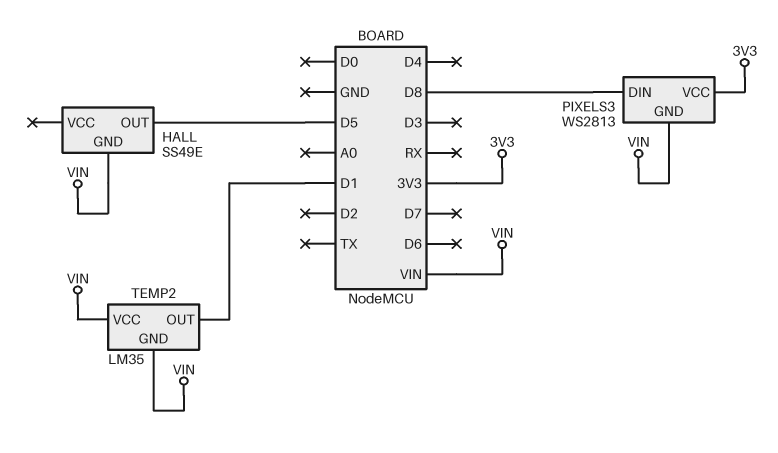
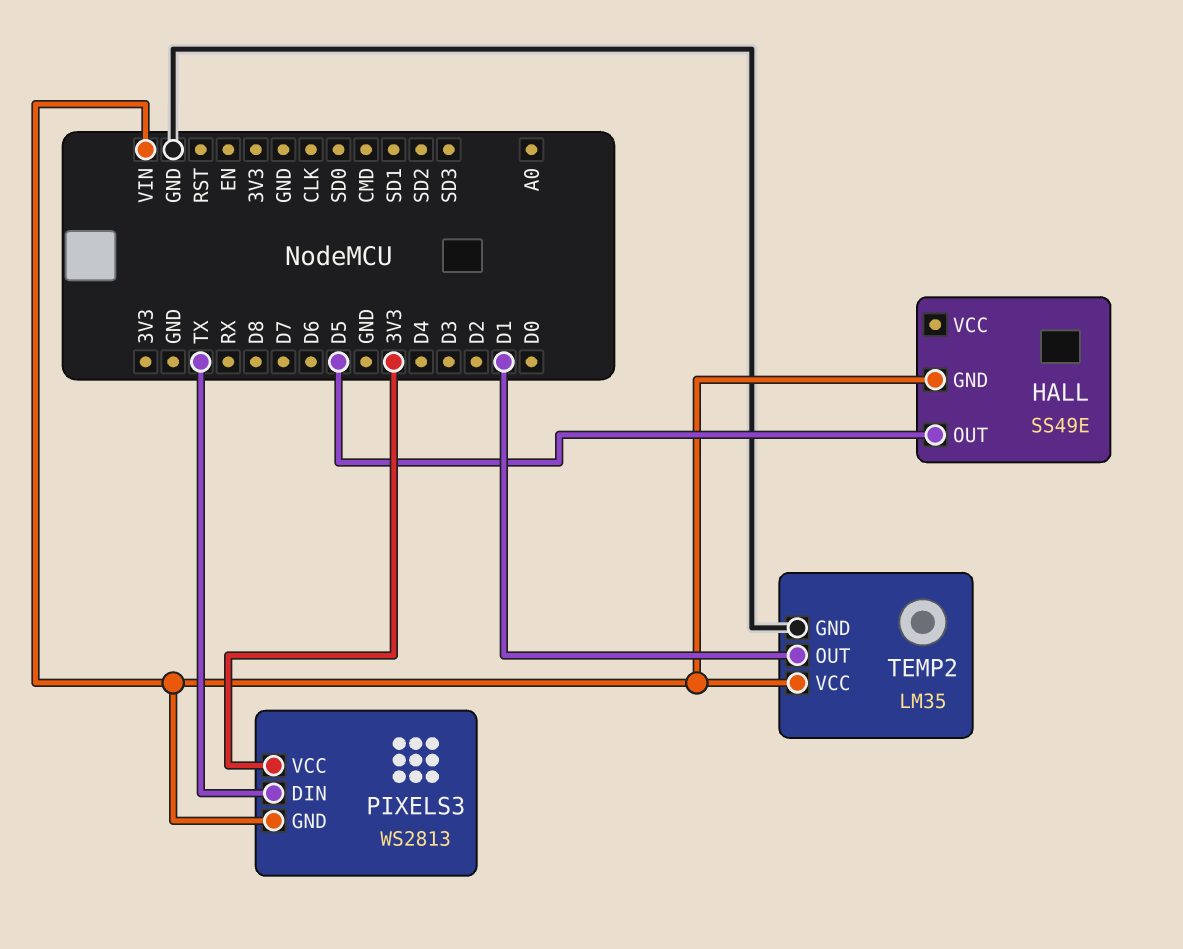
PIXELS3 pin DIN: D8 -> TX
TEMP2 pin GND: VIN -> GND

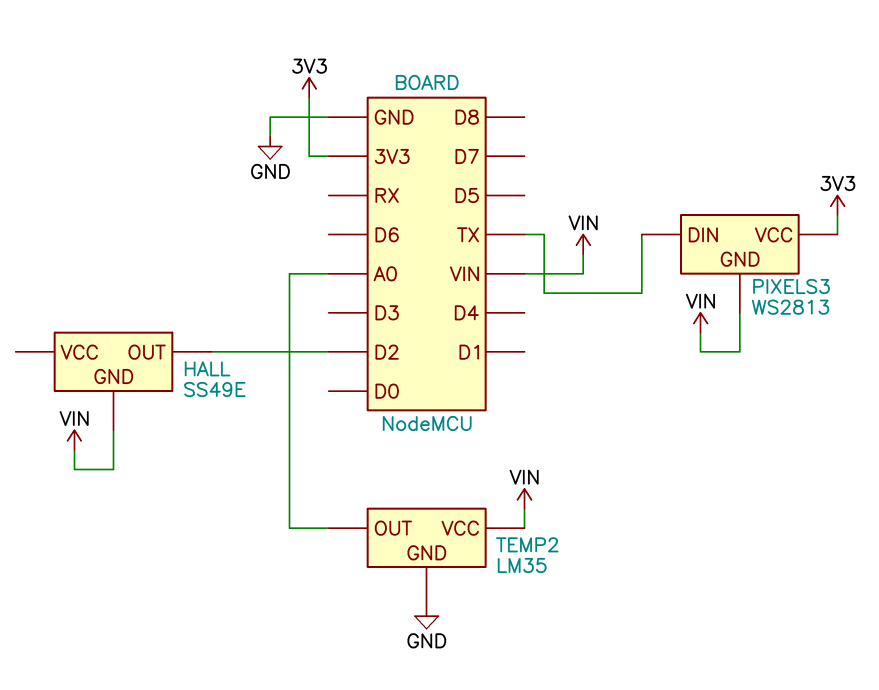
HALL pin OUT: D5 -> D2
TEMP2 pin OUT: D1 -> A0

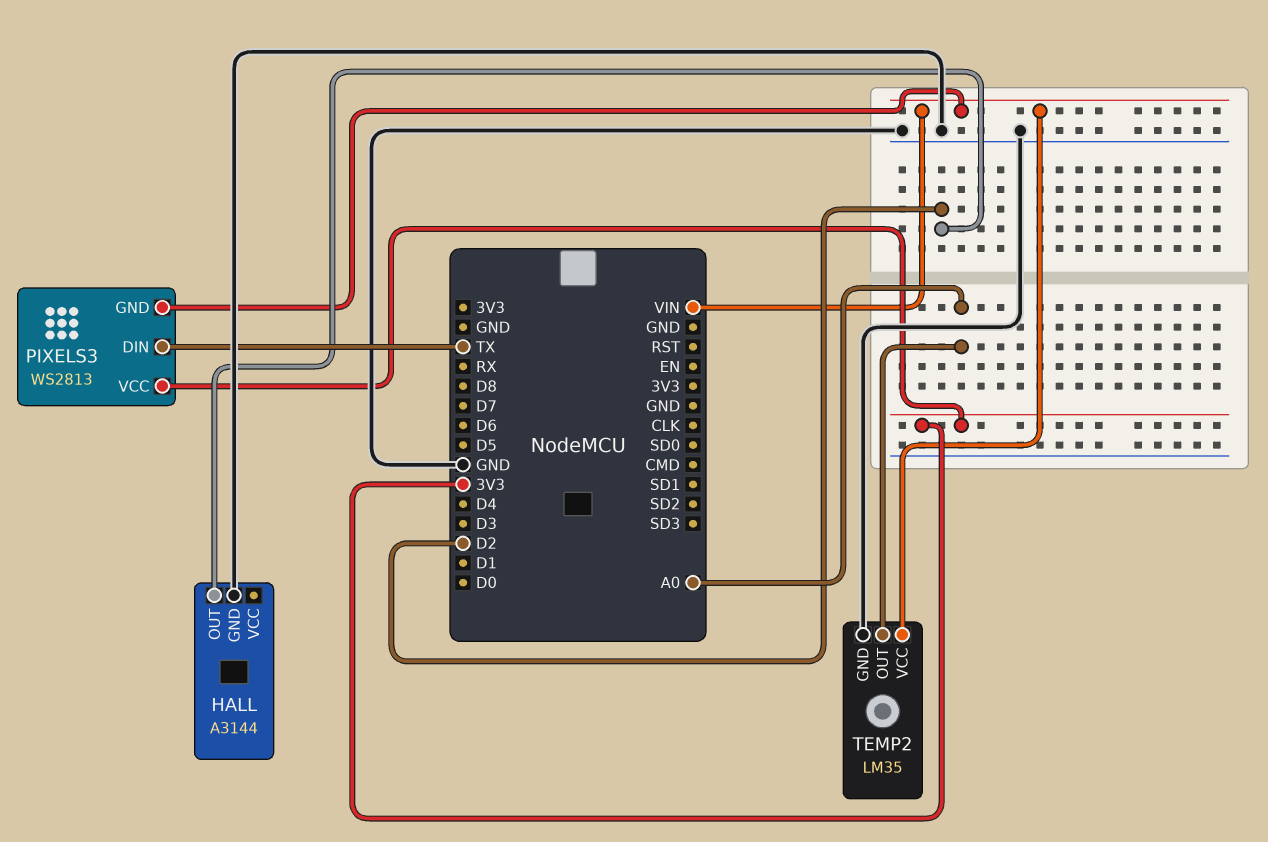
HALL: SS49E -> A3144
HALL pin GND: VIN -> GND

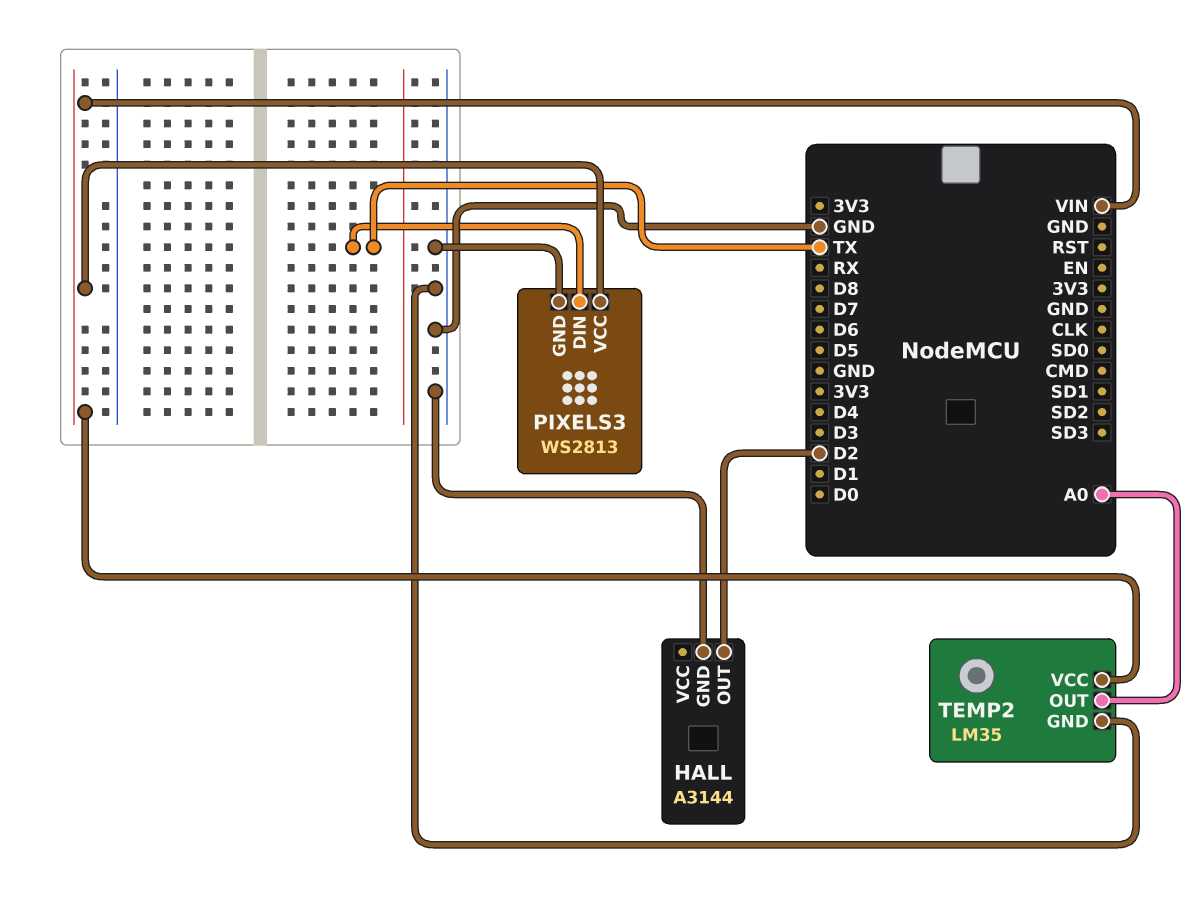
PIXELS3 pin GND: VIN -> GND
PIXELS3 pin VCC: 3V3 -> VIN

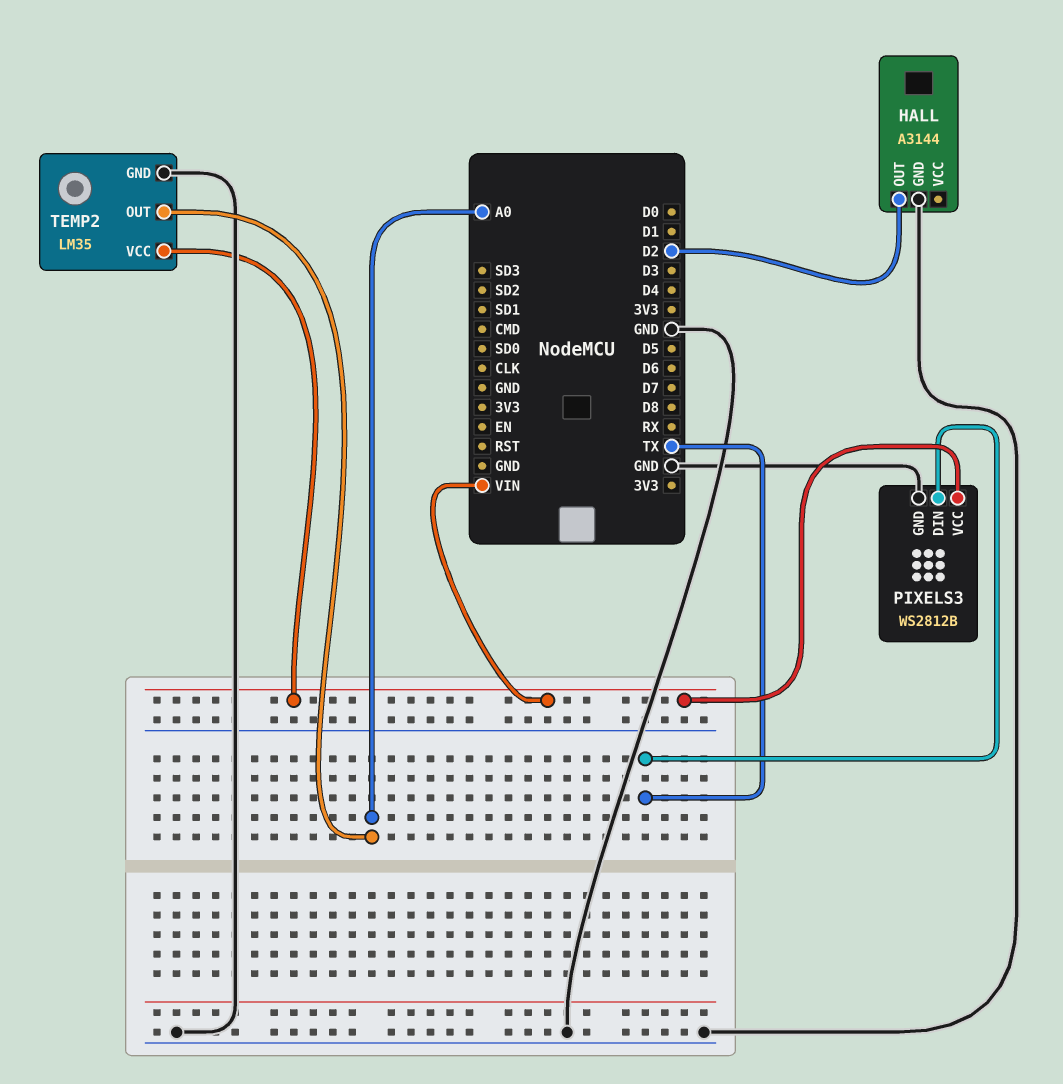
PIXELS3: WS2813 -> WS2812B

